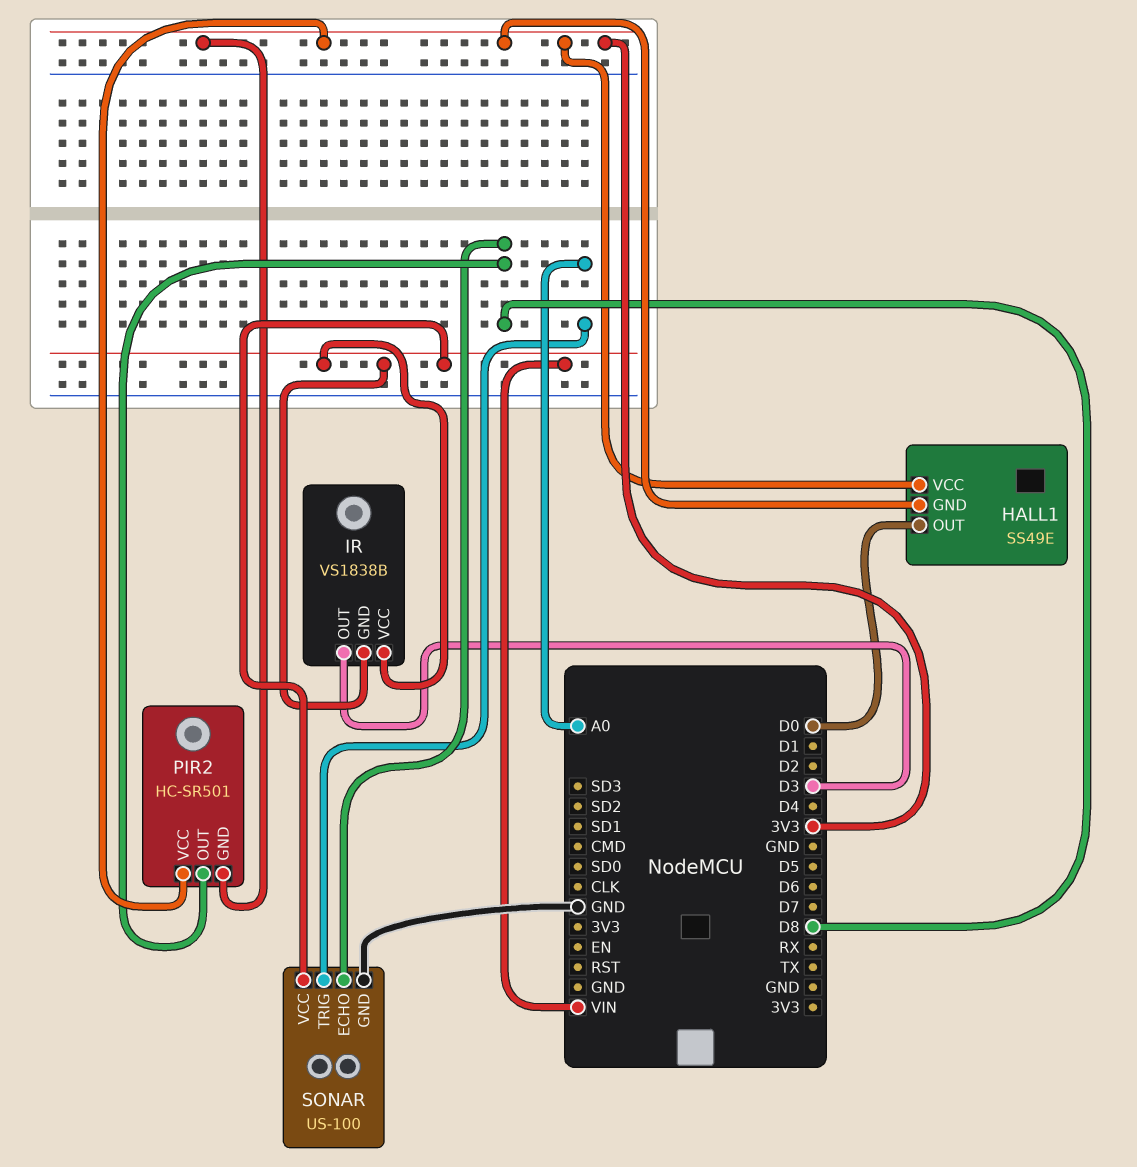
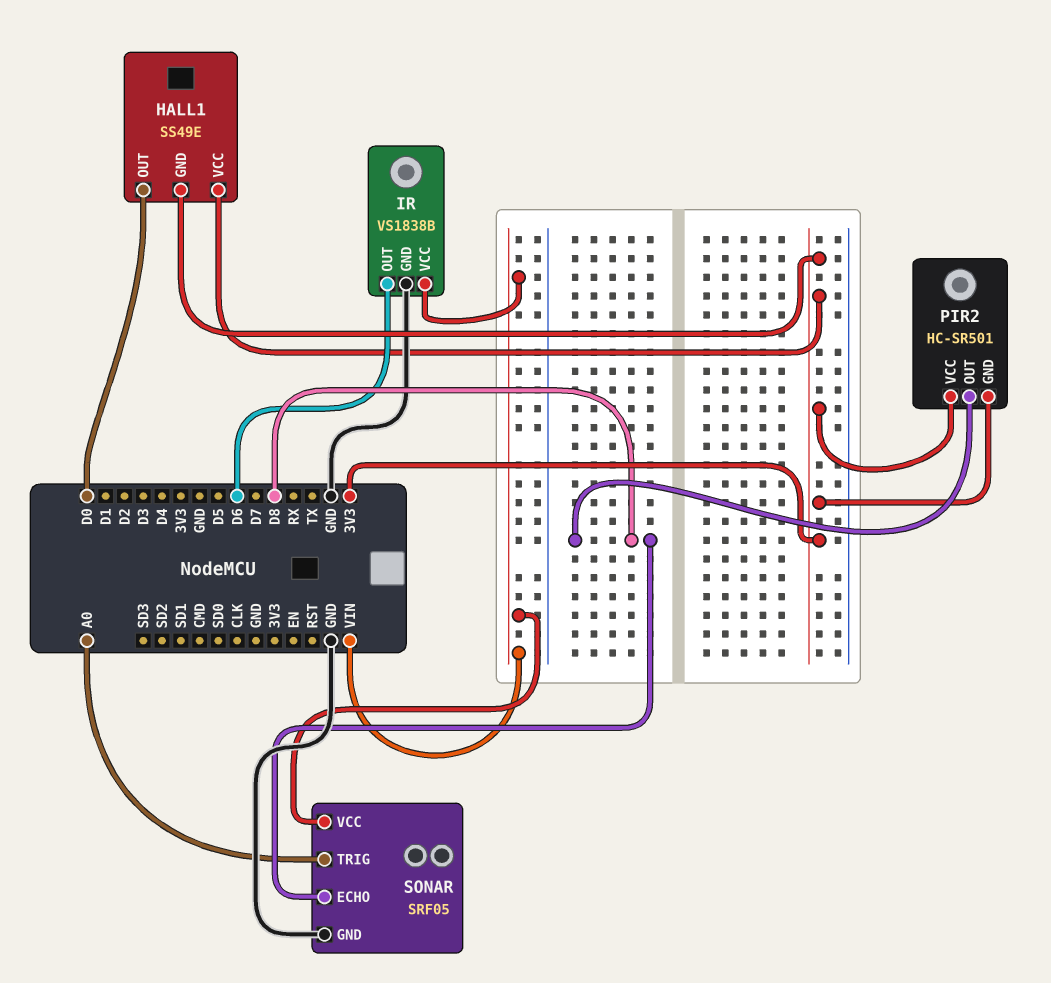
IR pin GND: VIN -> GND
IR pin OUT: D3 -> D6
SONAR: US-100 -> SRF05

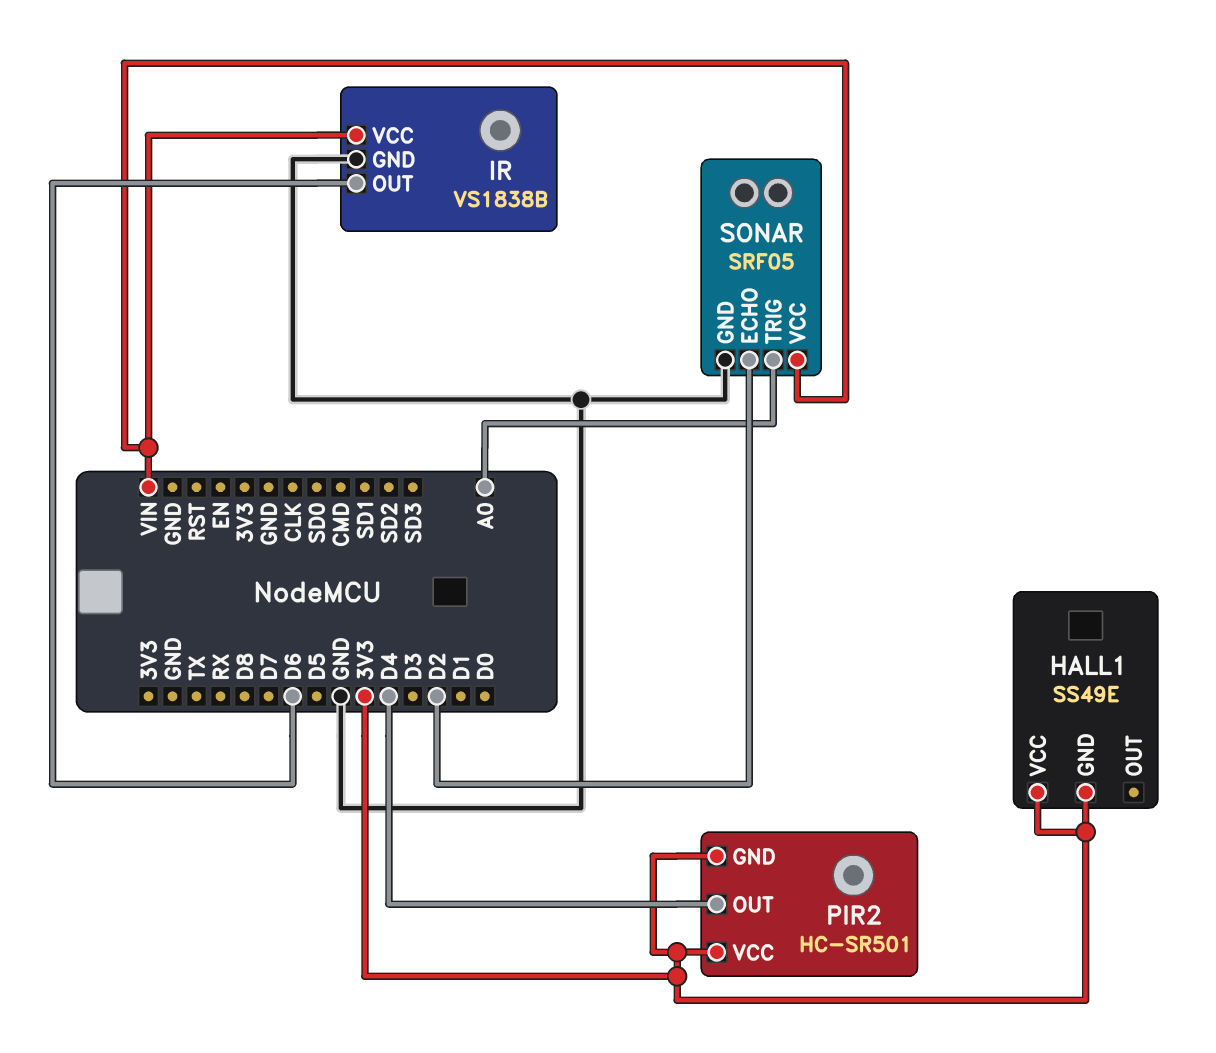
HALL1 pin OUT: D0 -> none
PIR2 pin OUT: D8 -> D4
SONAR pin ECHO: D8 -> D2

